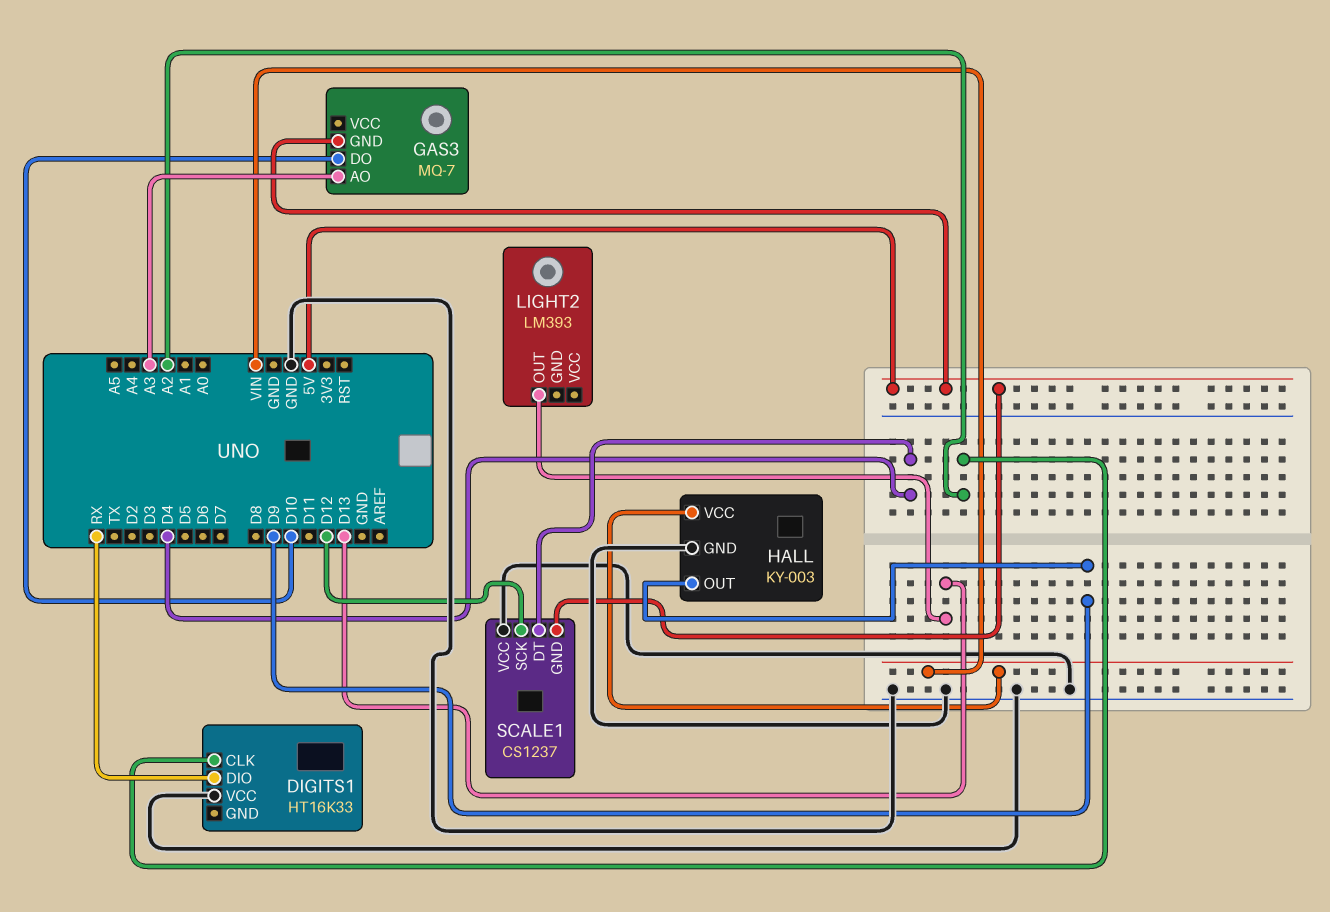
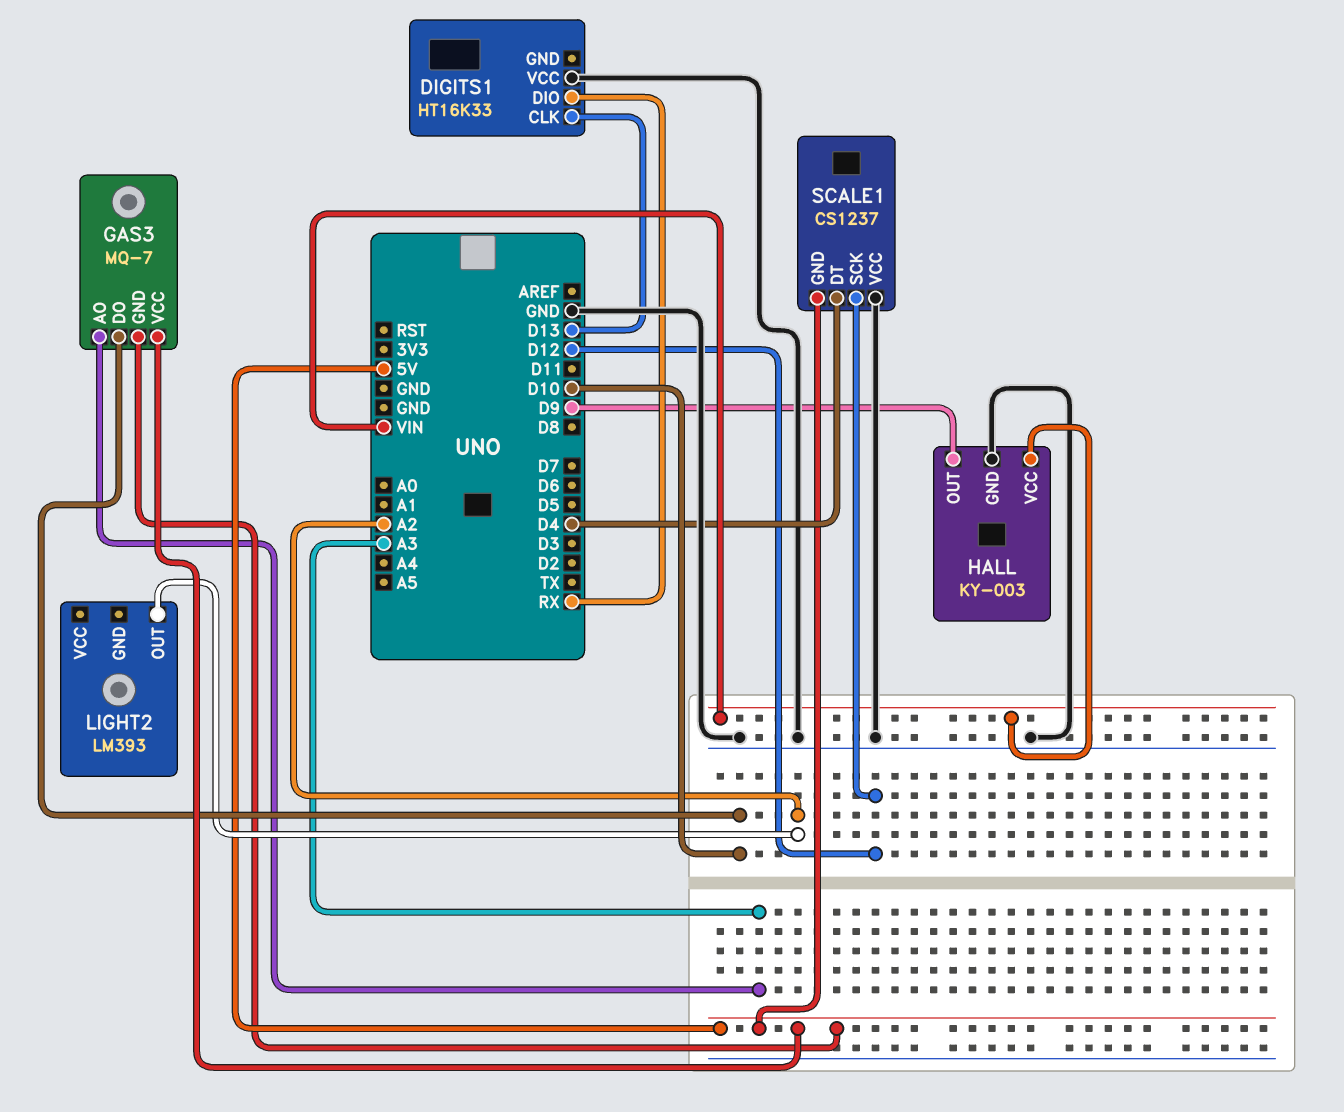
DIGITS1 pin CLK: A2 -> D13
GAS3 pin VCC: none -> 5V
LIGHT2 pin OUT: D13 -> A2

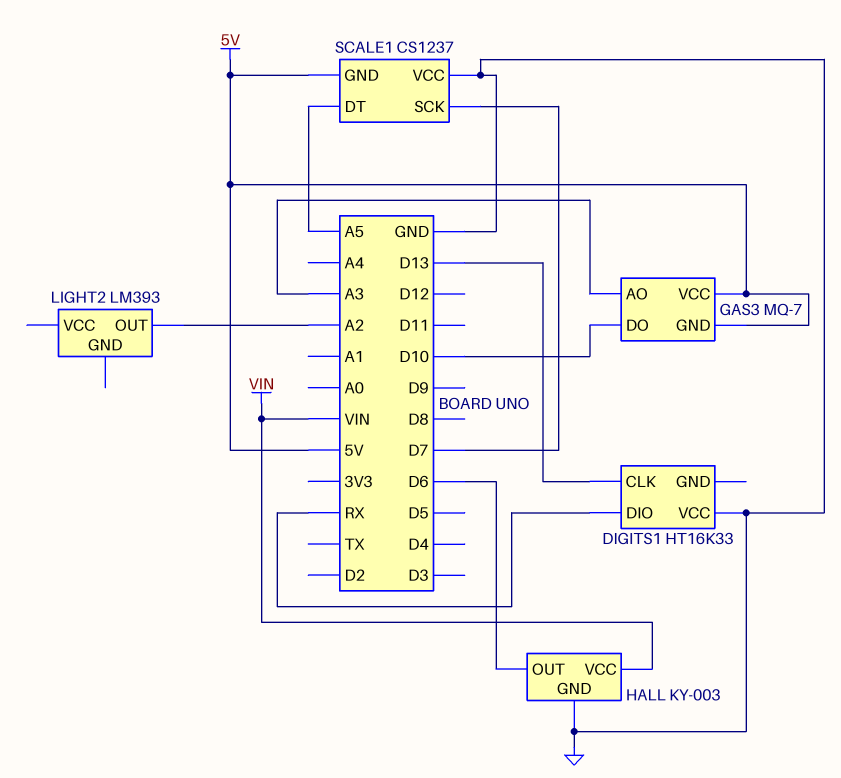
HALL pin OUT: D9 -> D6
SCALE1 pin DT: D4 -> A5
SCALE1 pin SCK: D12 -> D7

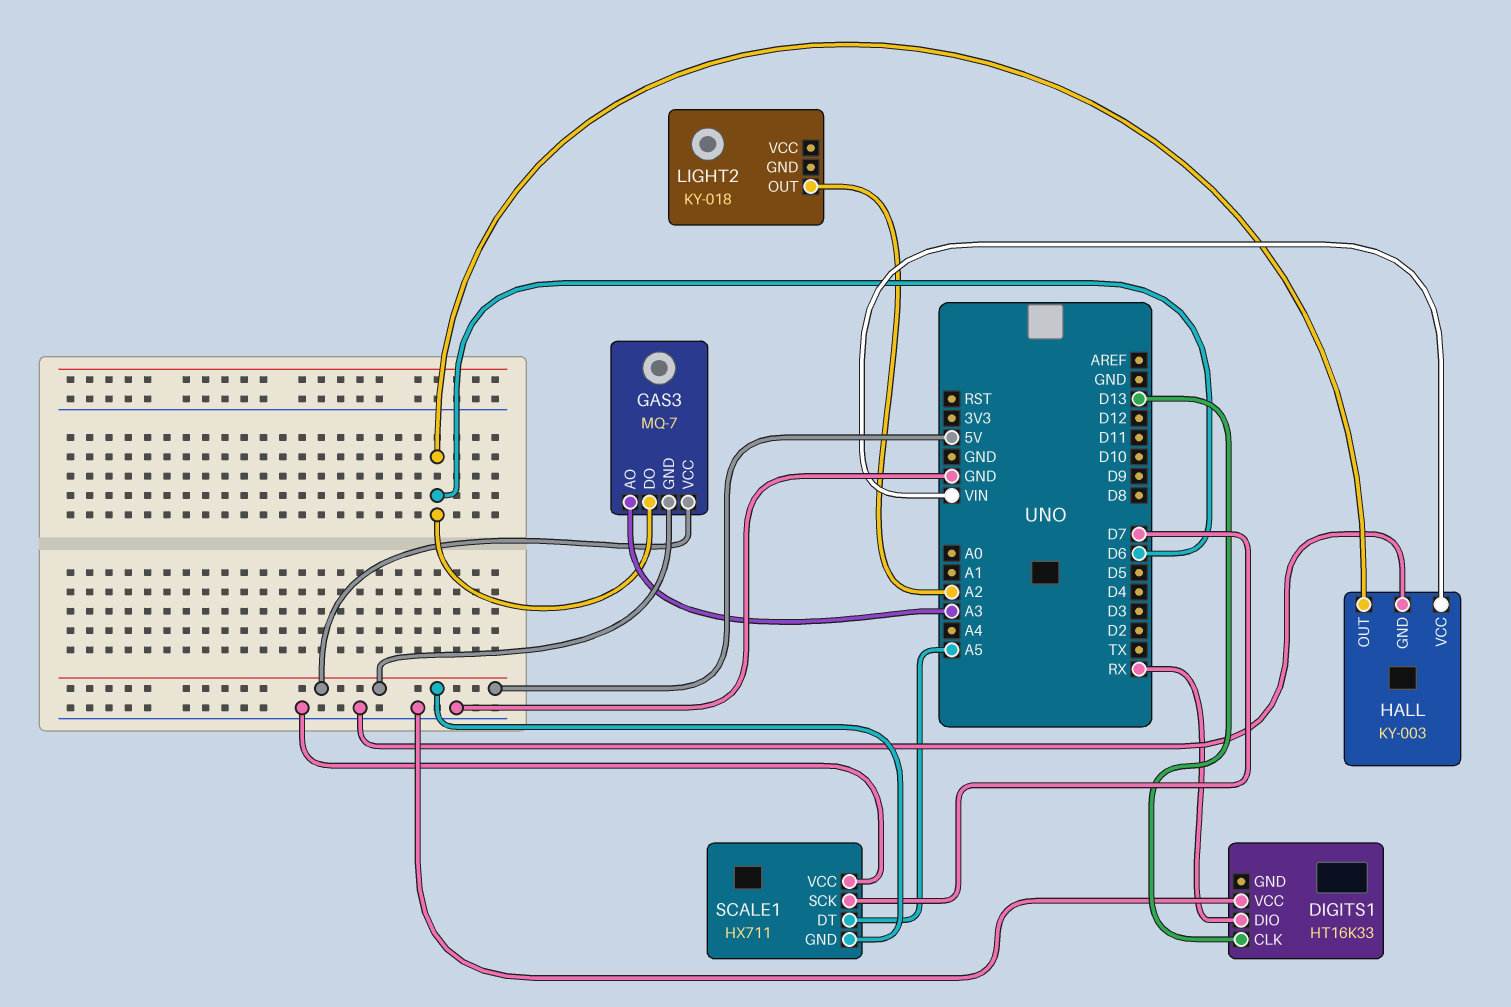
GAS3 pin DO: D10 -> D6
LIGHT2: LM393 -> KY-018
SCALE1: CS1237 -> HX711

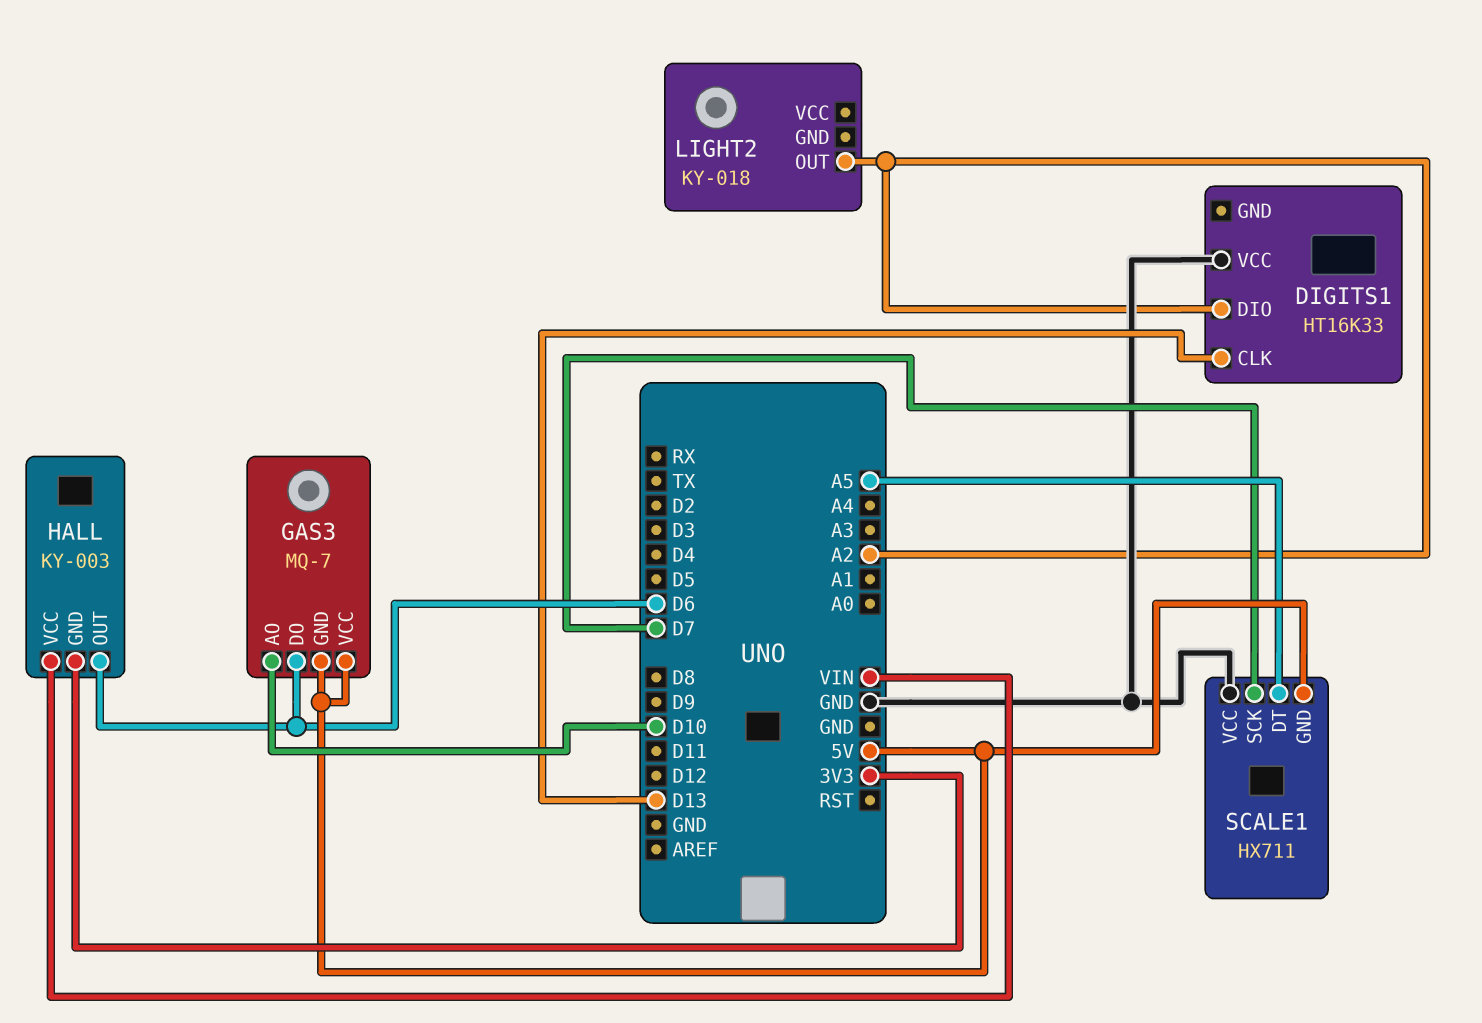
DIGITS1 pin DIO: RX -> A2
GAS3 pin AO: A3 -> D10
HALL pin GND: GND -> 3V3

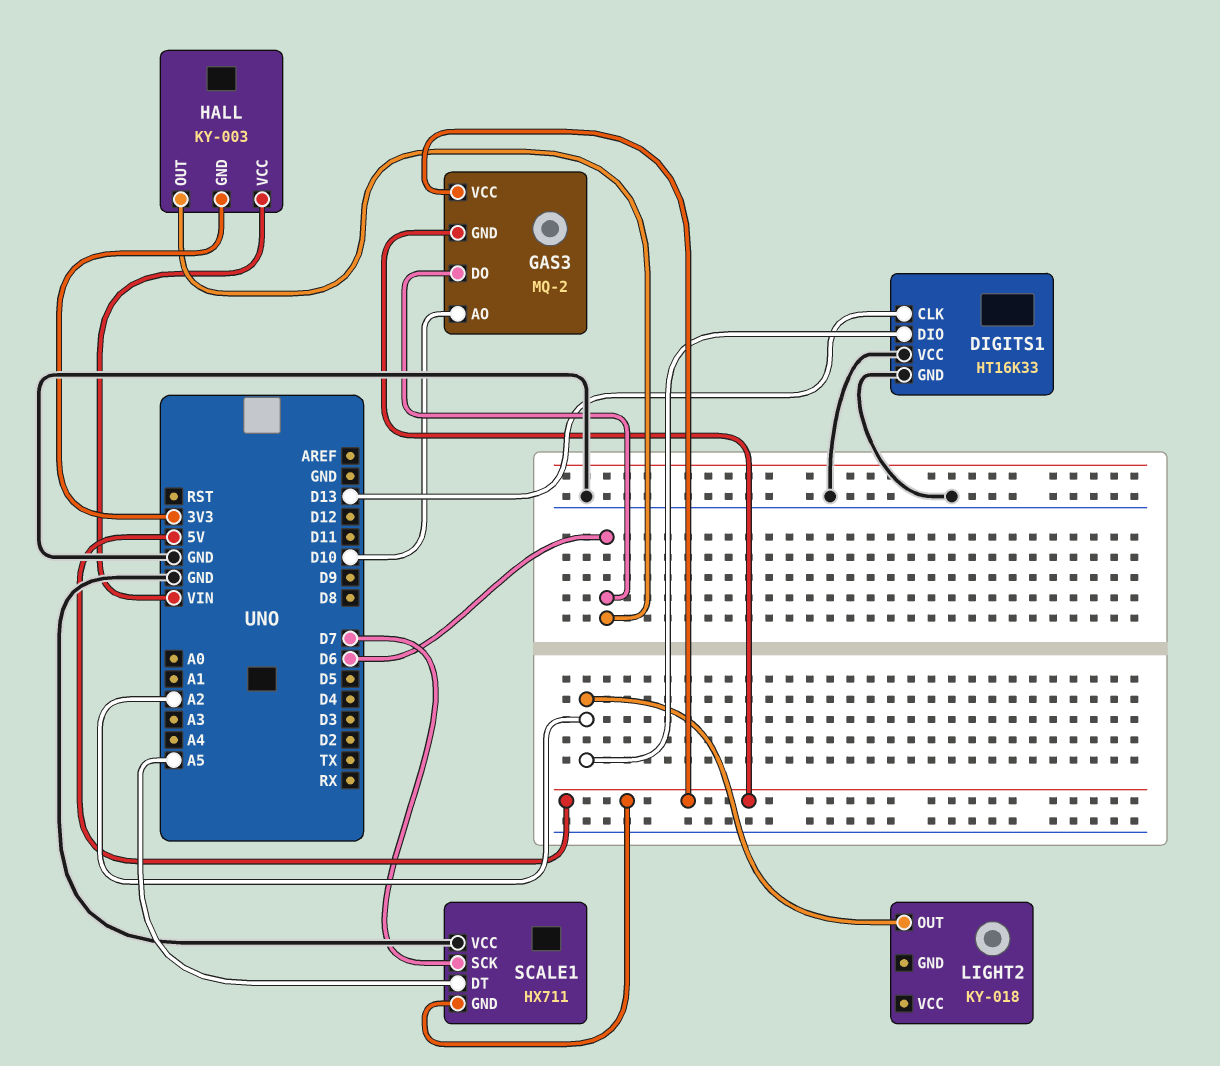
DIGITS1 pin GND: none -> GND
GAS3: MQ-7 -> MQ-2

